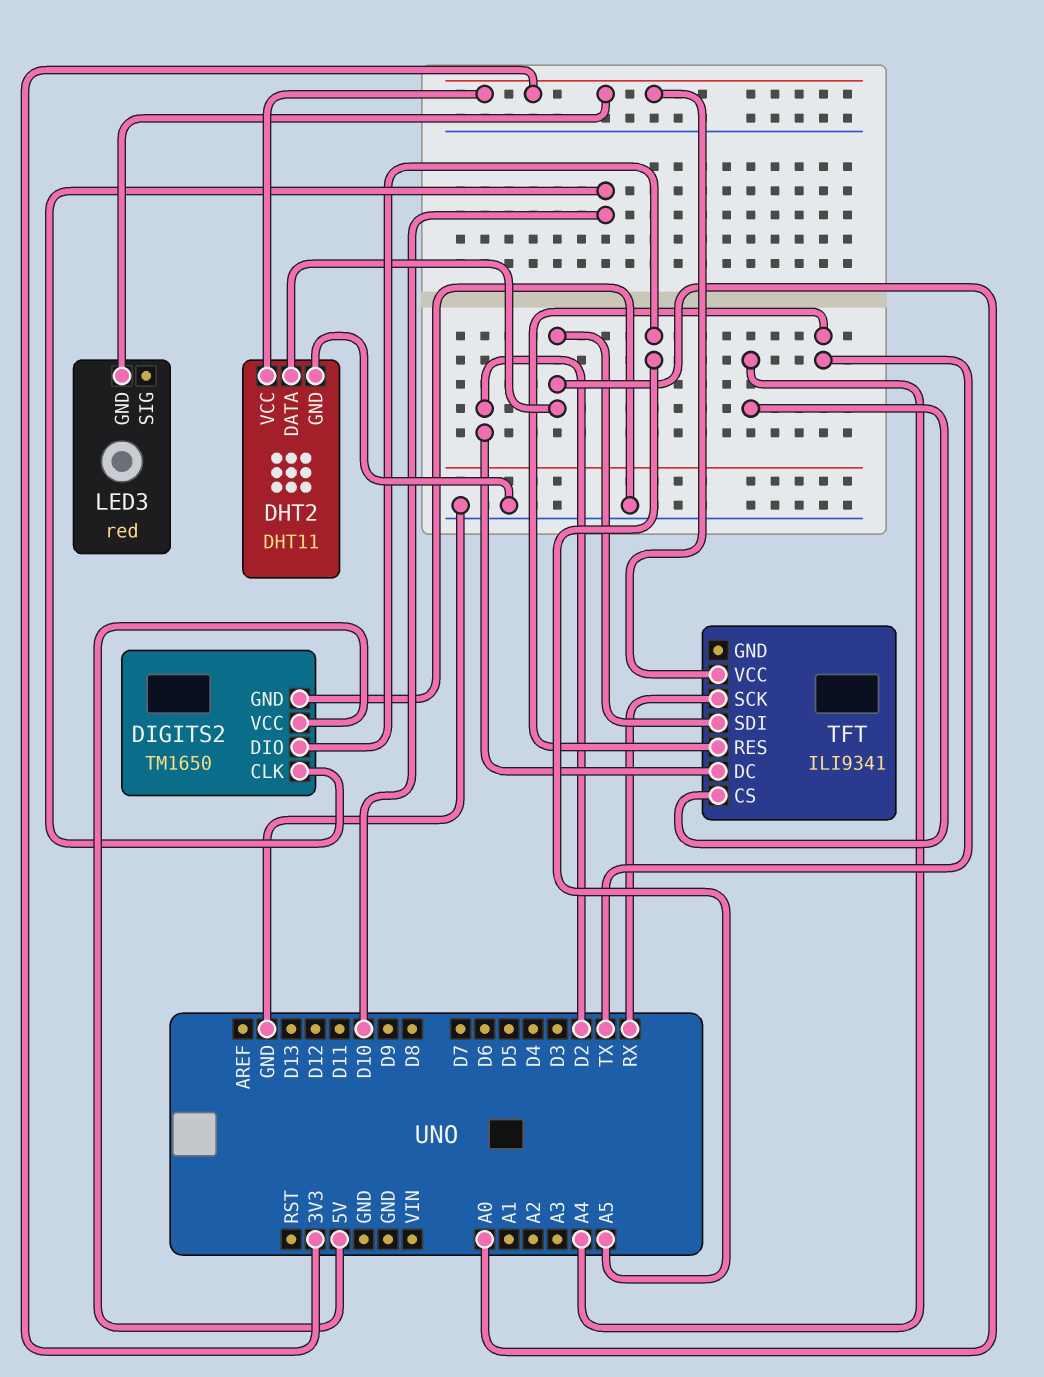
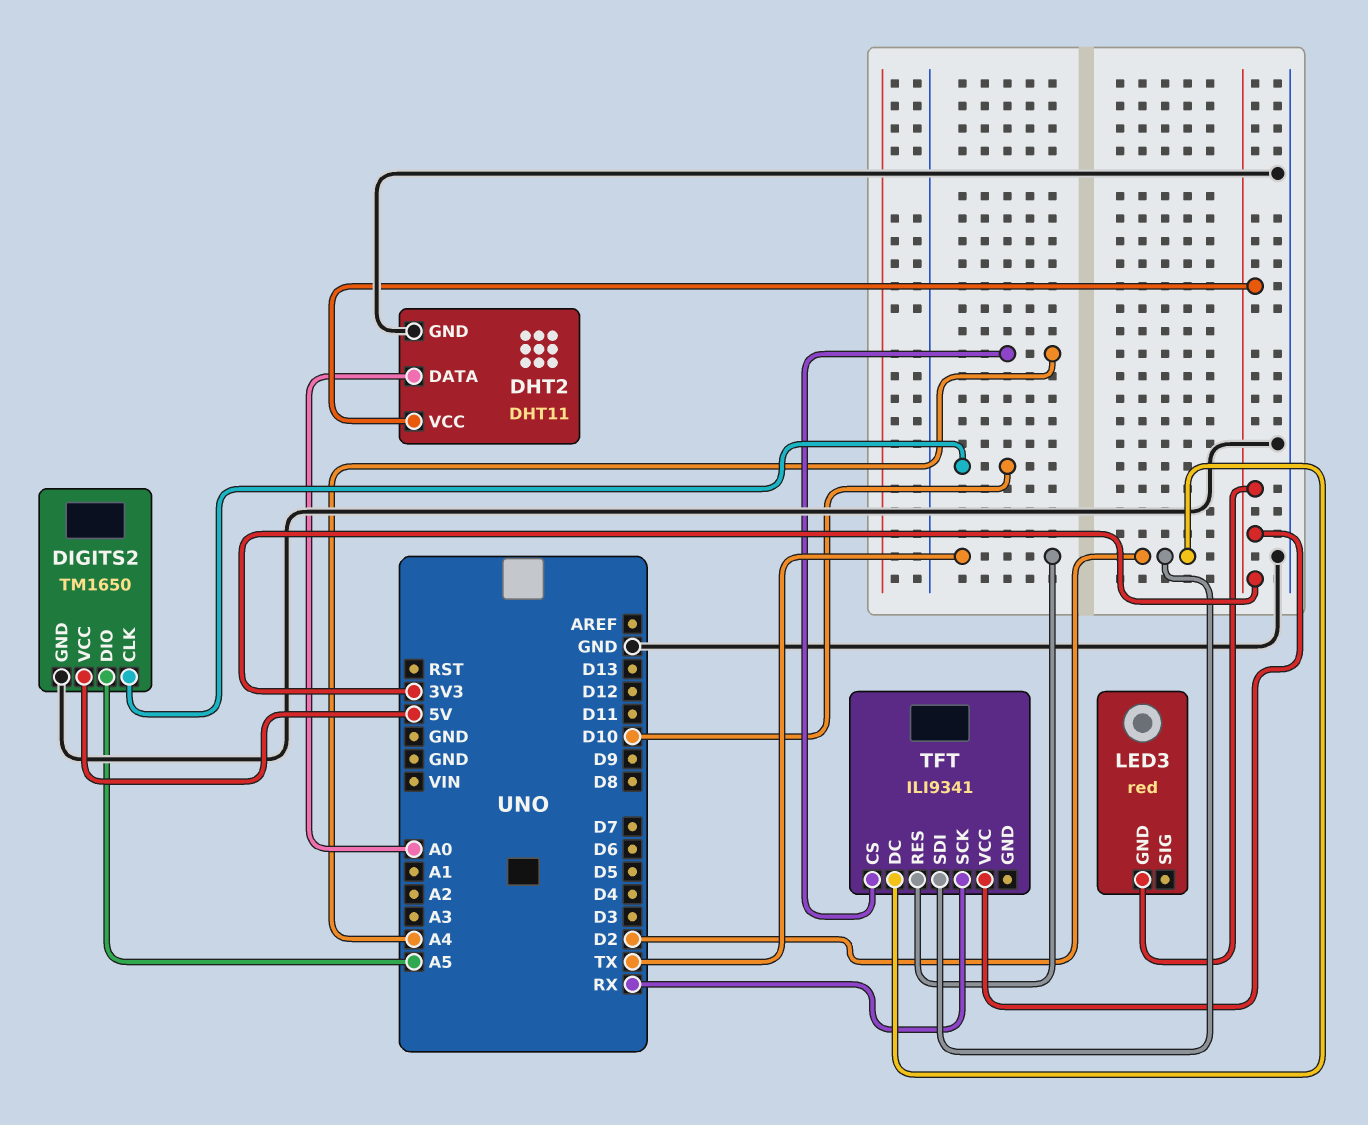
TFT pin SDI: A0 -> D2

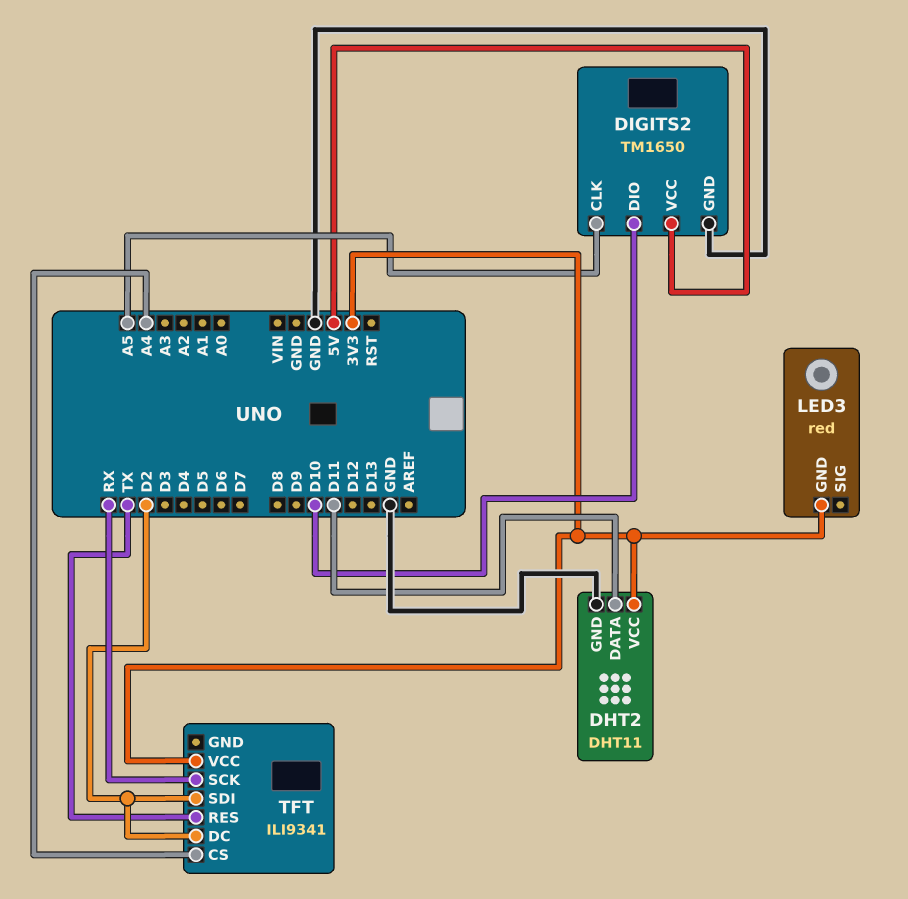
DHT2 pin DATA: A0 -> D11
DIGITS2 pin CLK: D10 -> A5
DIGITS2 pin DIO: A5 -> D10

